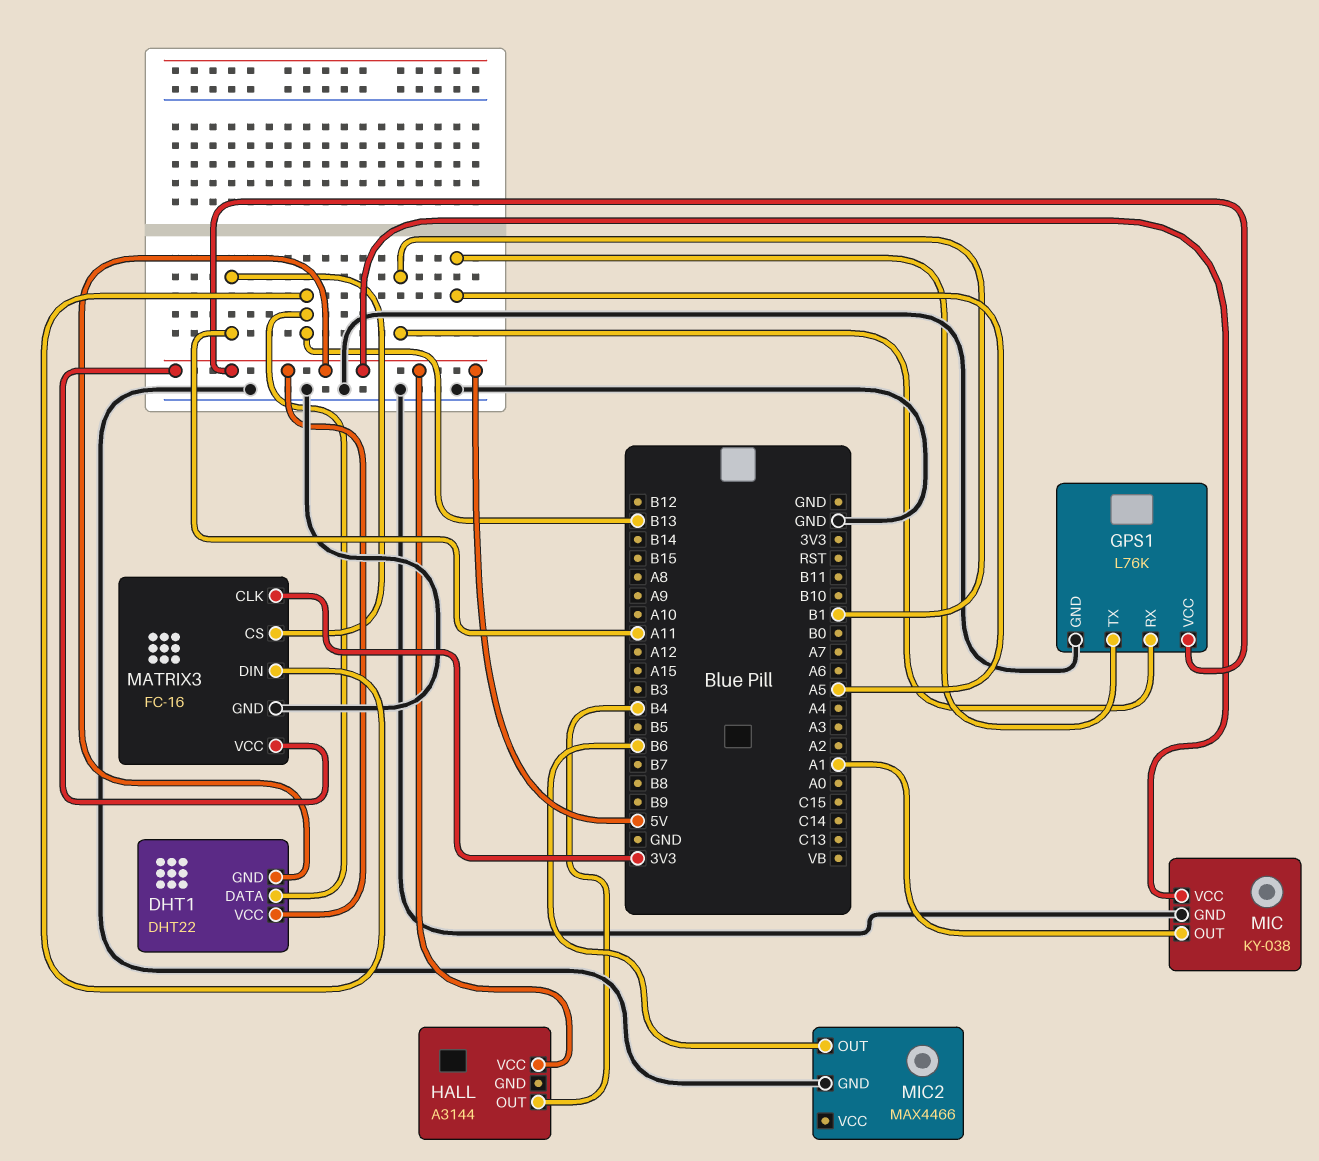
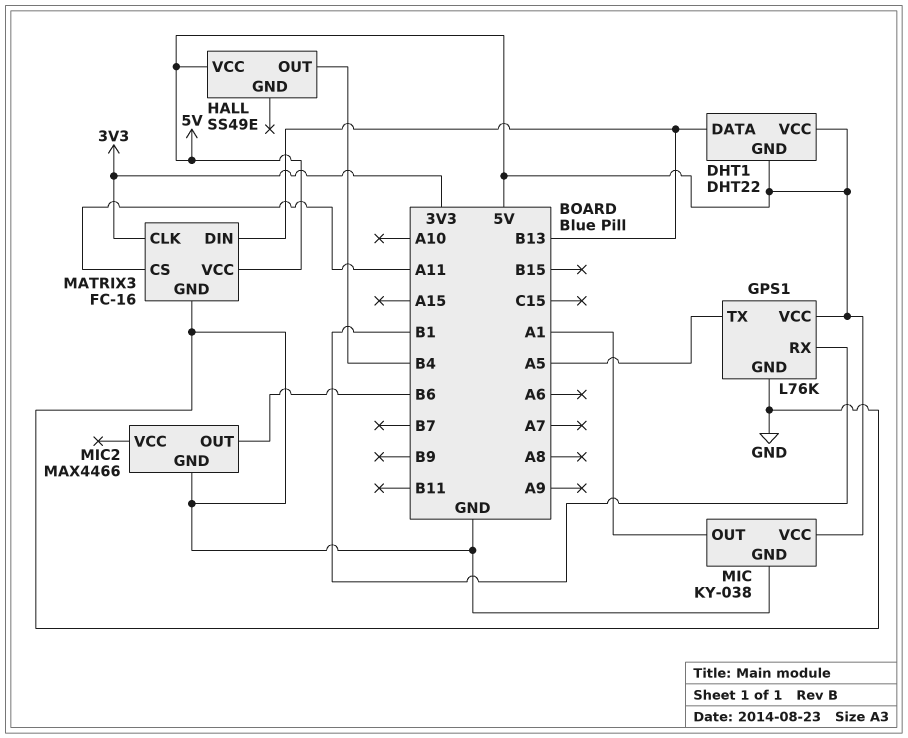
HALL: A3144 -> SS49E

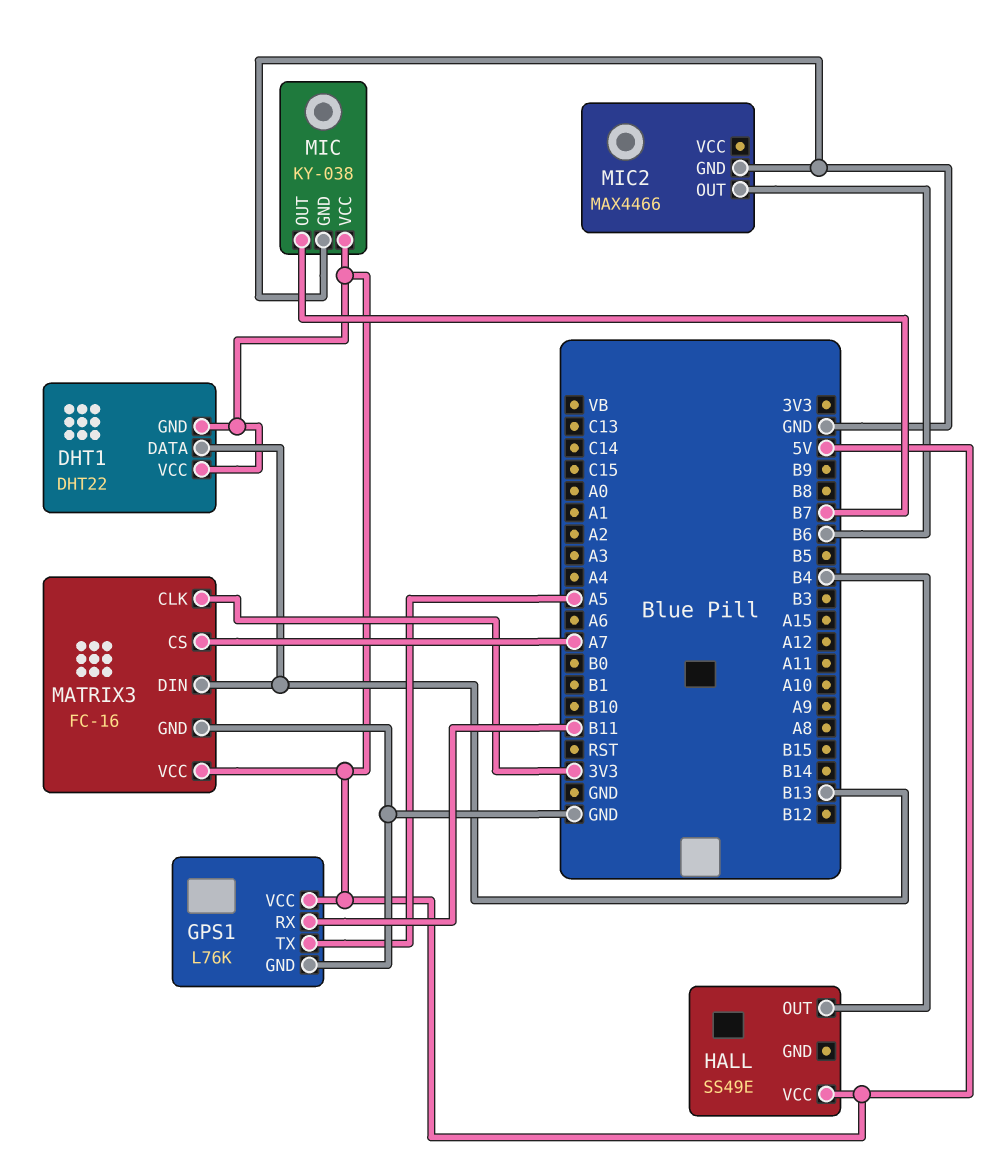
GPS1 pin RX: B1 -> B11
MATRIX3 pin CS: A11 -> A7
MIC pin OUT: A1 -> B7

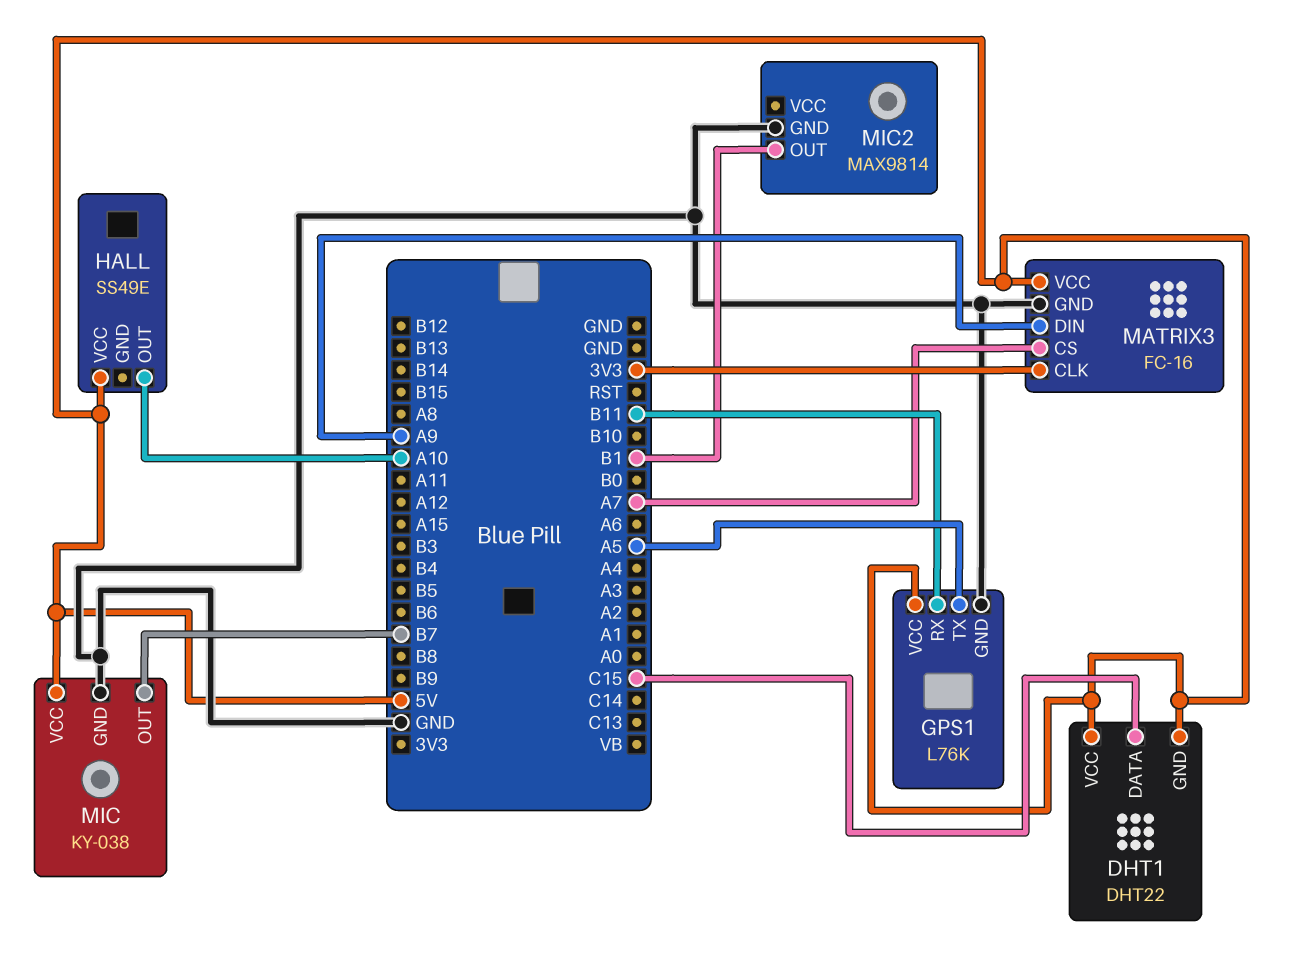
DHT1 pin DATA: B13 -> C15
HALL pin OUT: B4 -> A10
MATRIX3 pin DIN: B13 -> A9
MIC2: MAX4466 -> MAX9814
MIC2 pin OUT: B6 -> B1

